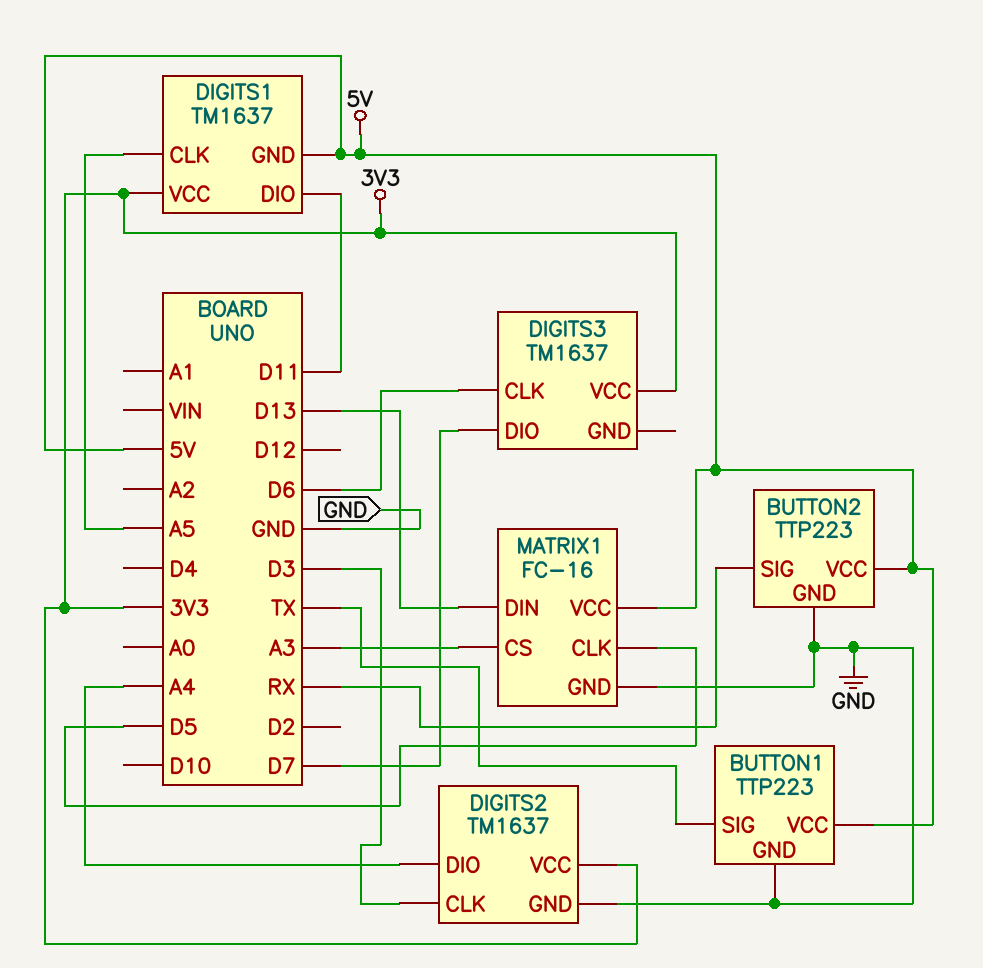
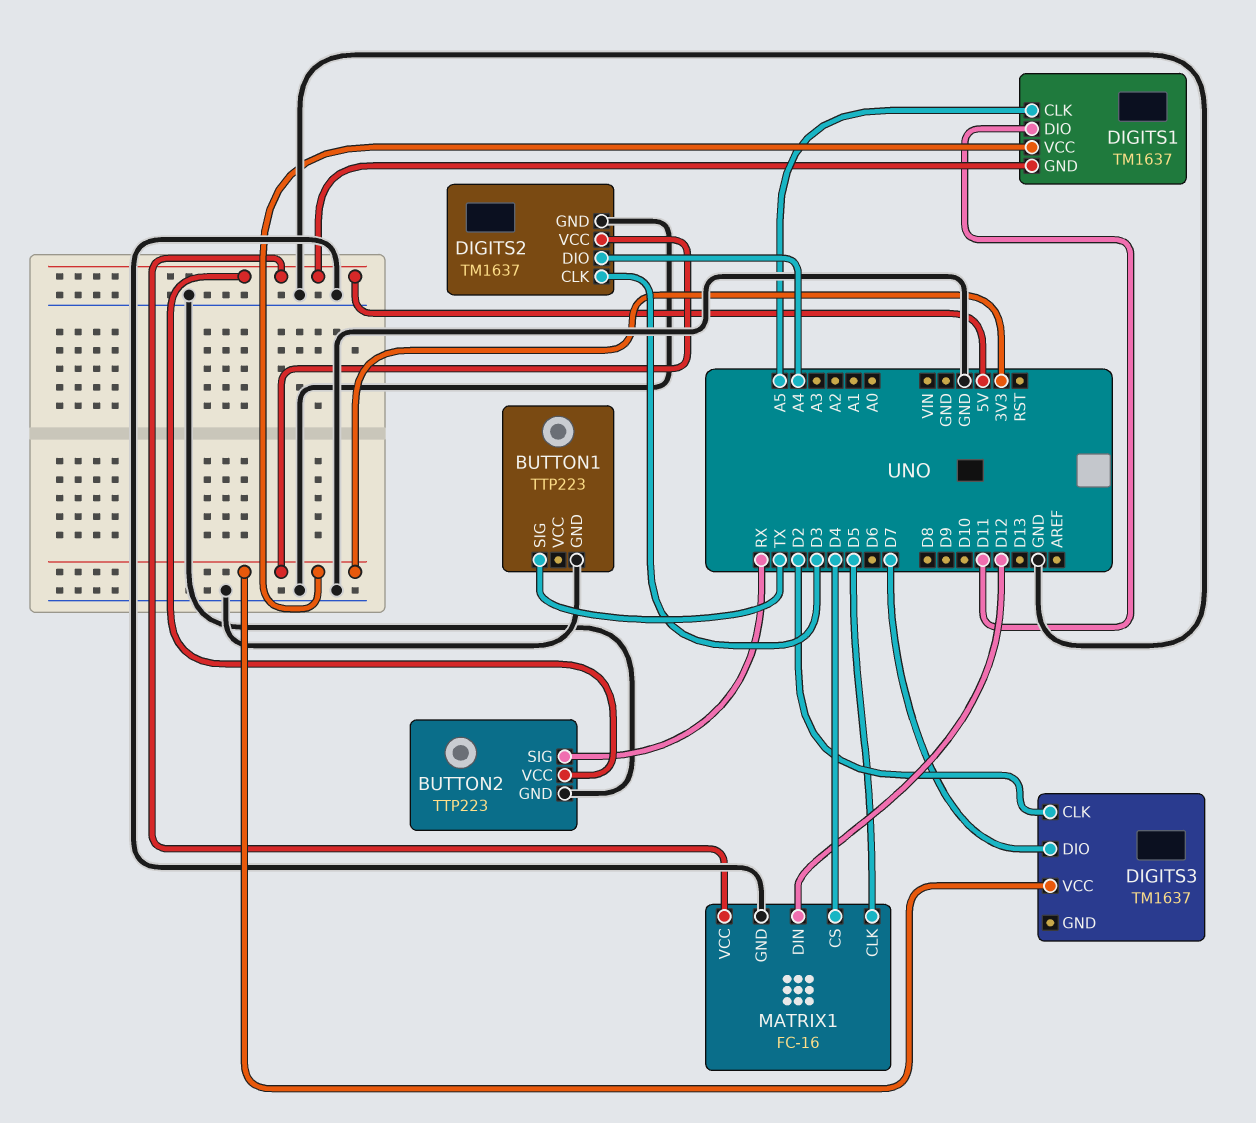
BUTTON1 pin VCC: 5V -> none
DIGITS3 pin CLK: D6 -> D2
MATRIX1 pin CS: A3 -> D4
MATRIX1 pin DIN: D13 -> D12

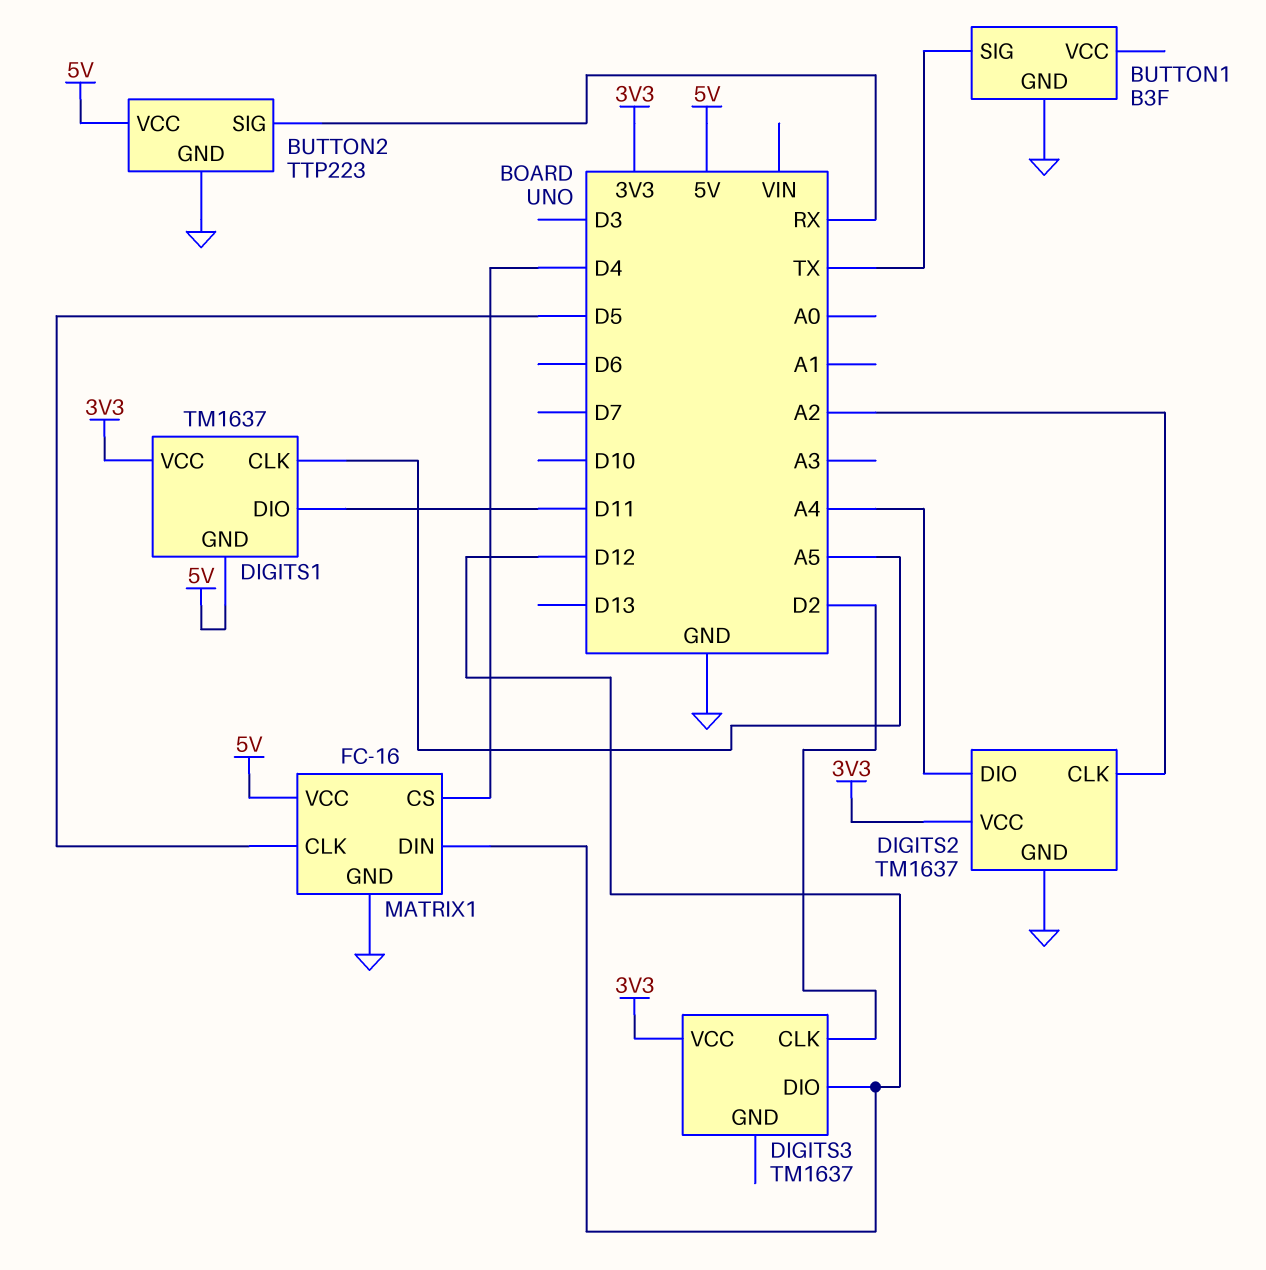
BUTTON1: TTP223 -> B3F
DIGITS2 pin CLK: D3 -> A2
DIGITS3 pin DIO: D7 -> D12

